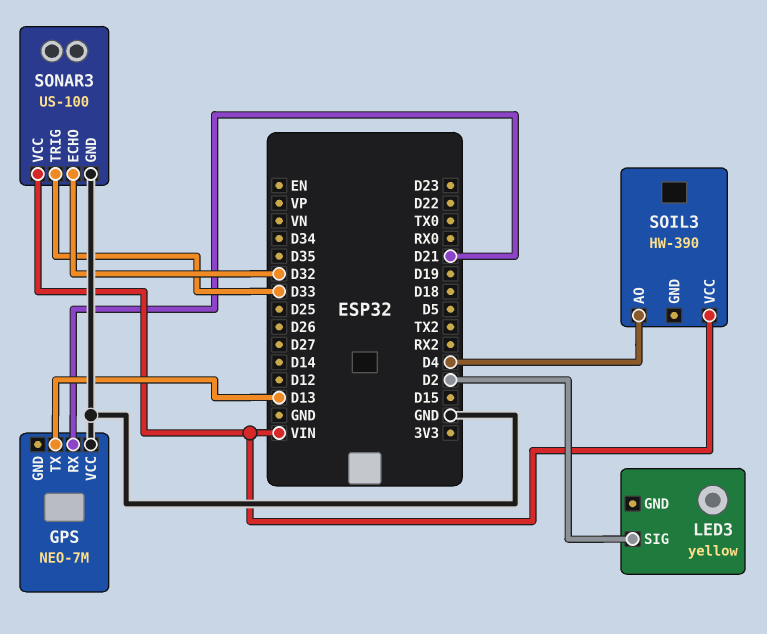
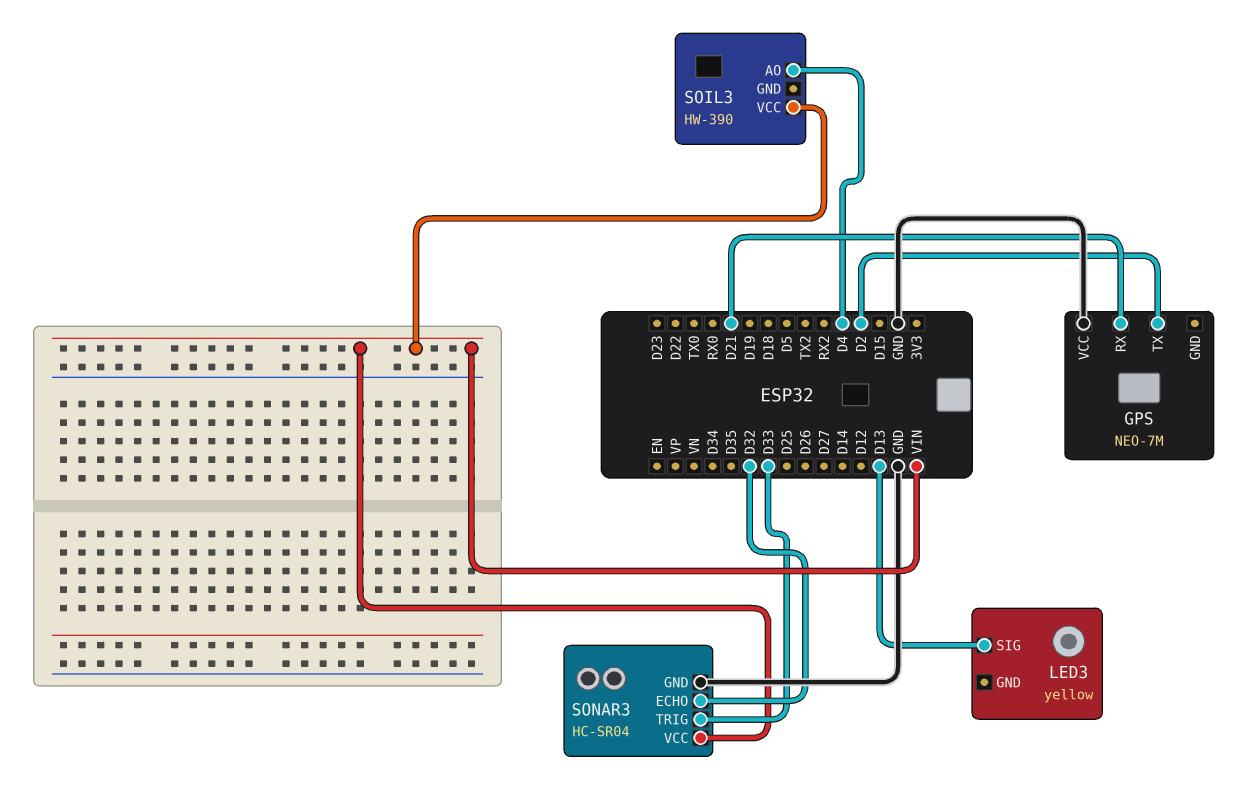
GPS pin TX: D13 -> D2
LED3 pin SIG: D2 -> D13
SONAR3: US-100 -> HC-SR04

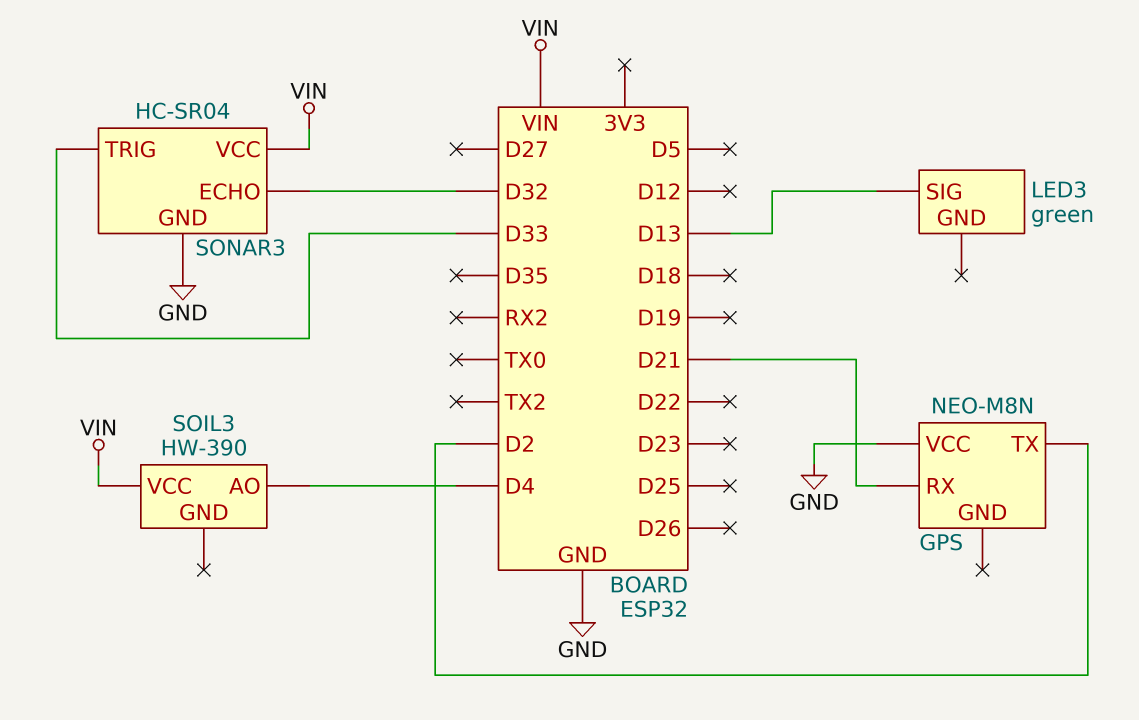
GPS: NEO-7M -> NEO-M8N
LED3: yellow -> green

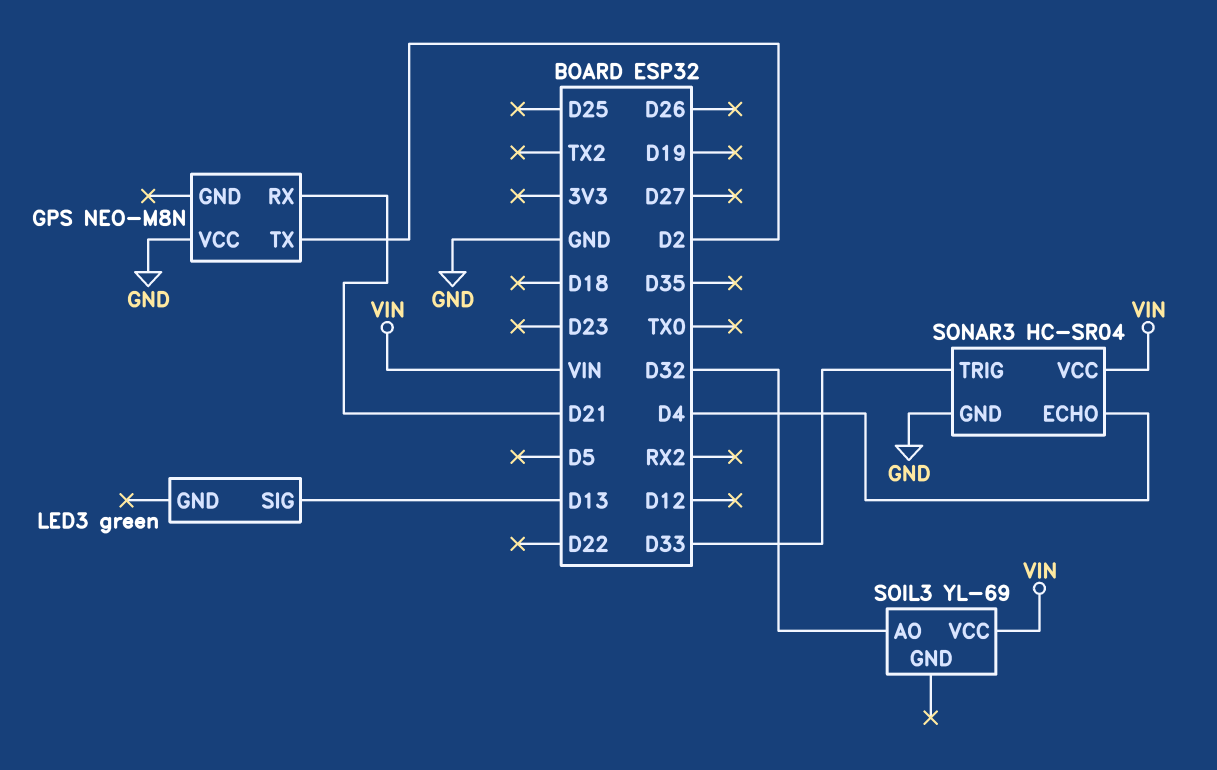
SOIL3: HW-390 -> YL-69
SOIL3 pin AO: D4 -> D32
SONAR3 pin ECHO: D32 -> D4

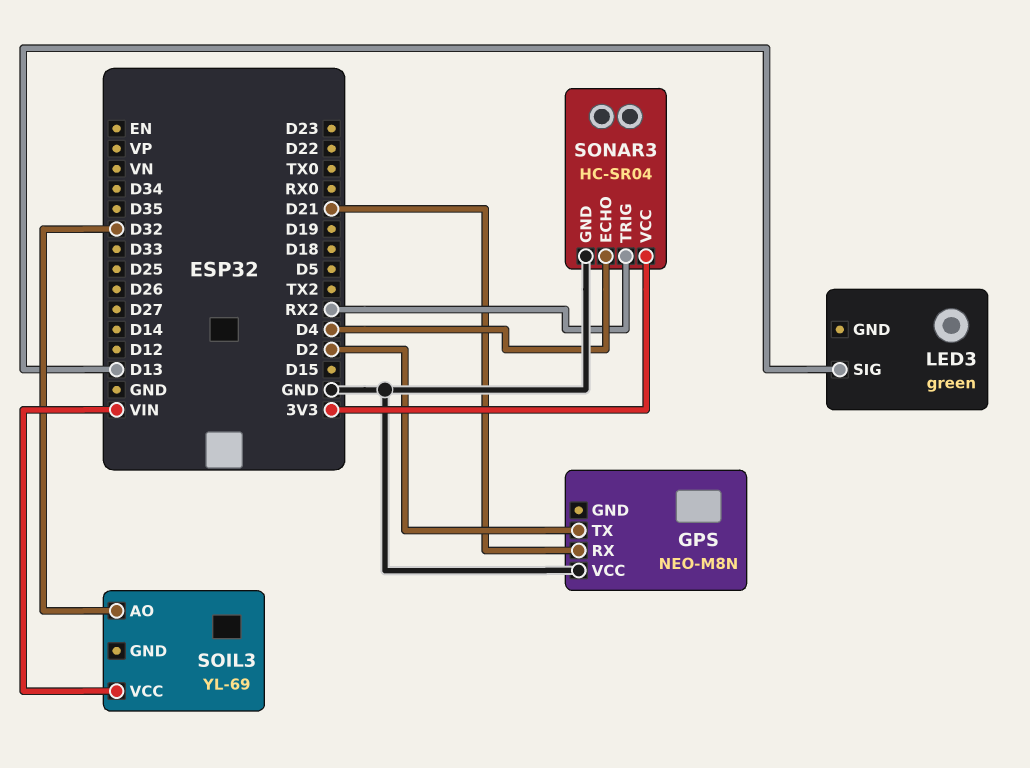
SONAR3 pin TRIG: D33 -> RX2
SONAR3 pin VCC: VIN -> 3V3

